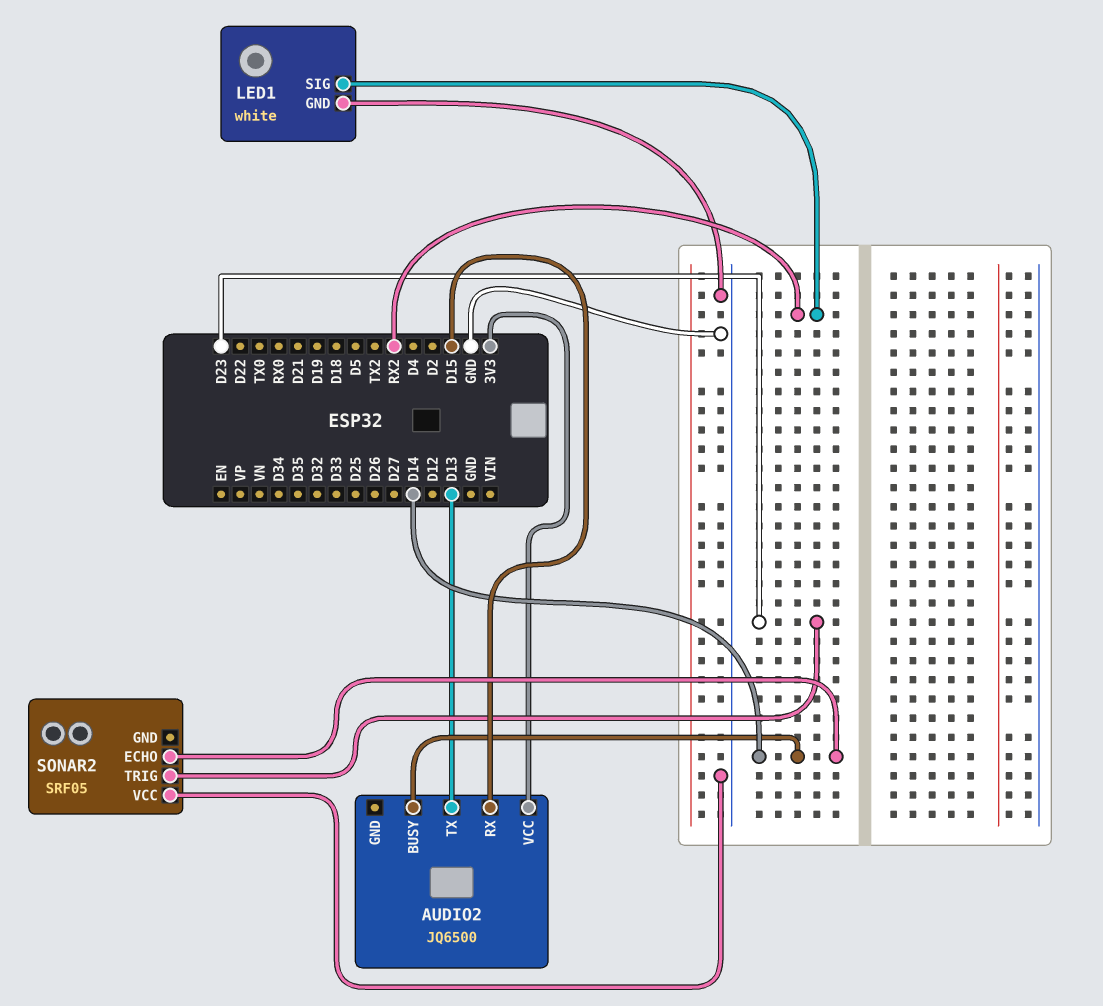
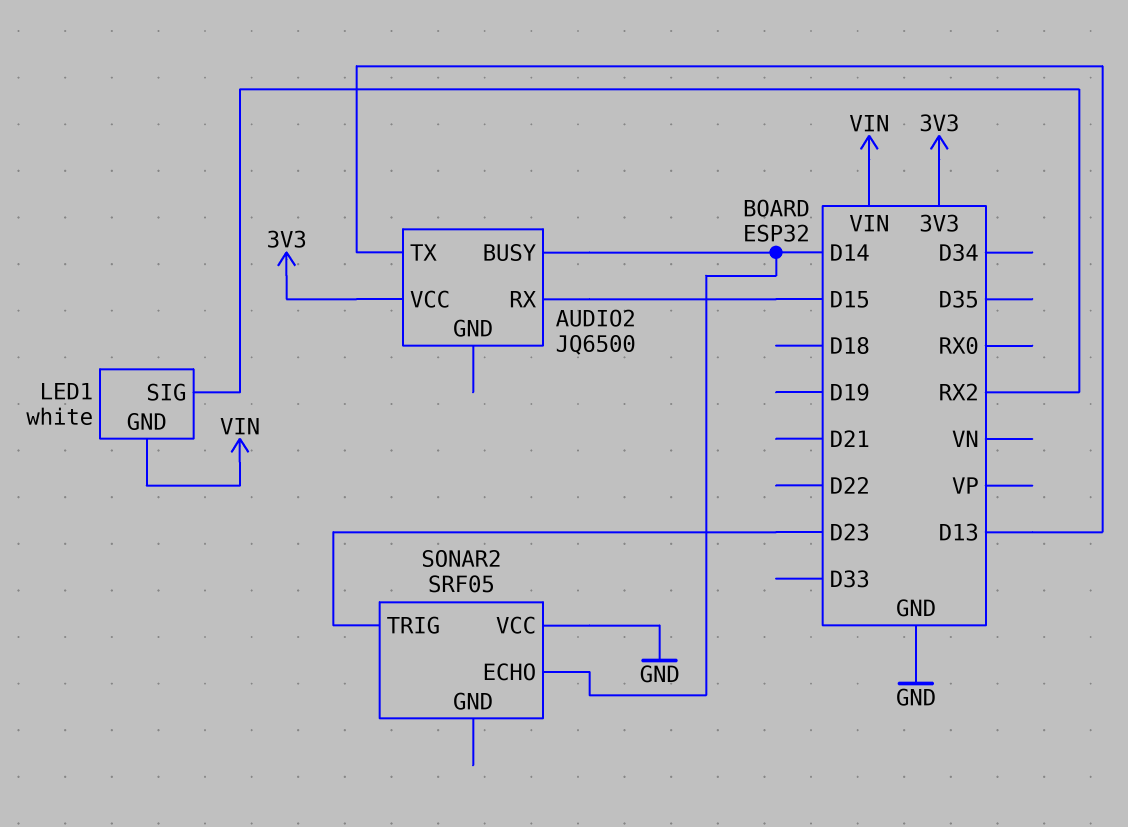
LED1 pin GND: GND -> VIN

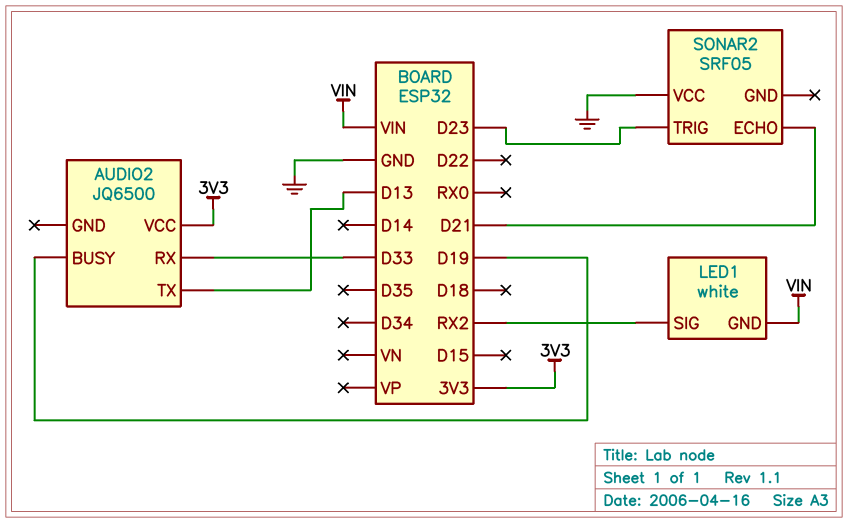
AUDIO2 pin BUSY: D14 -> D19
AUDIO2 pin RX: D15 -> D33
SONAR2 pin ECHO: D14 -> D21

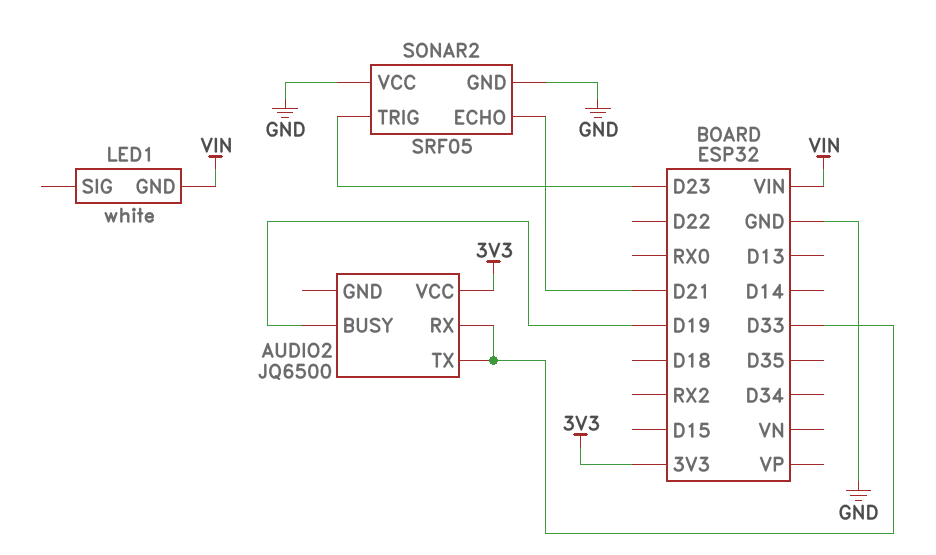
AUDIO2 pin TX: D13 -> D33
LED1 pin SIG: RX2 -> none
SONAR2 pin GND: none -> GND

